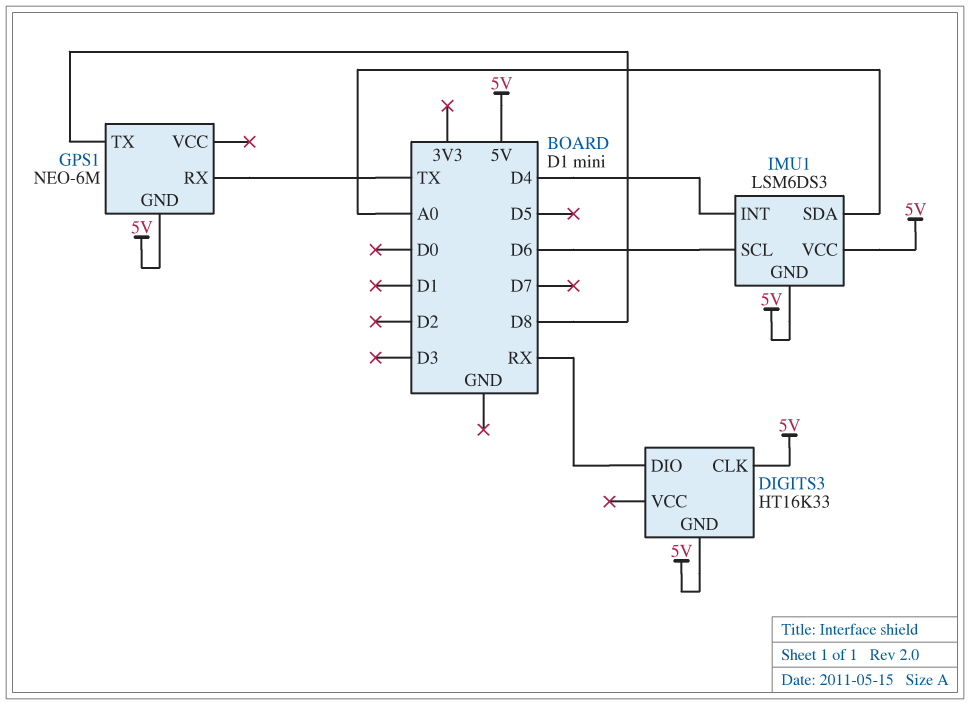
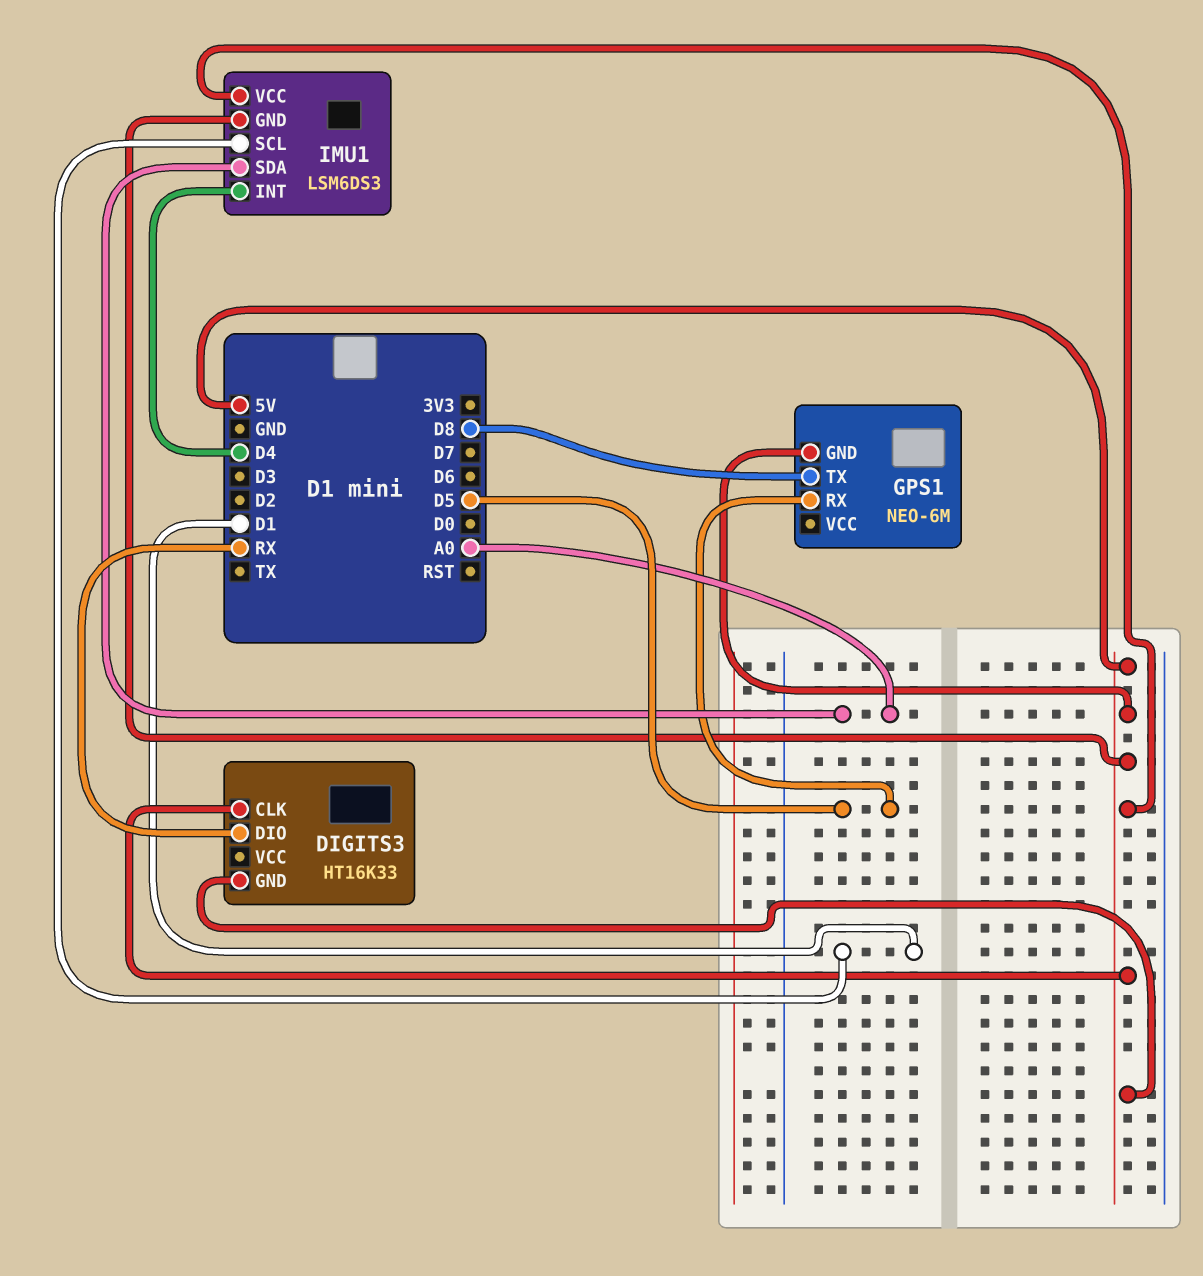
GPS1 pin RX: TX -> D5
IMU1 pin SCL: D6 -> D1

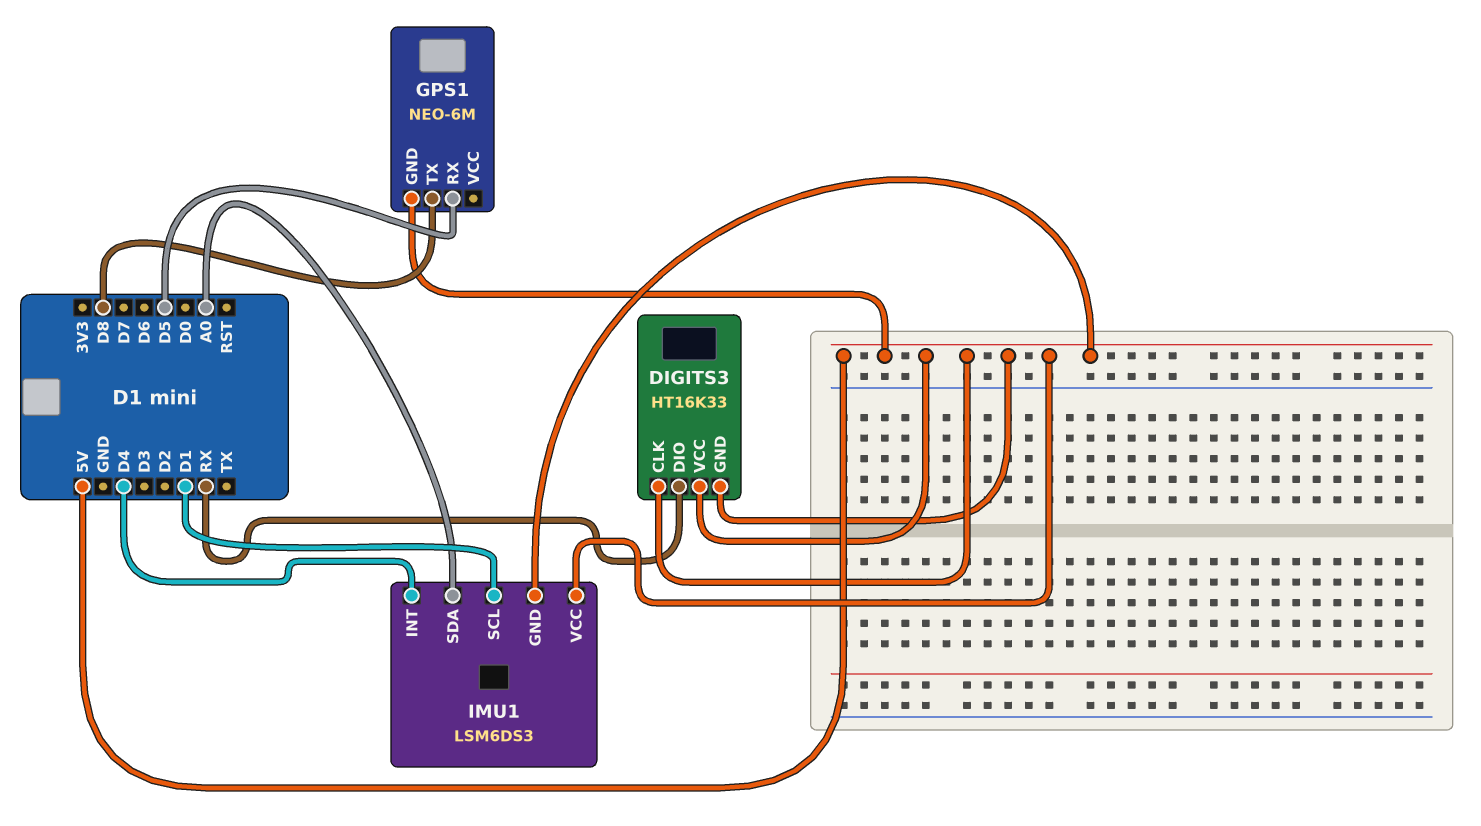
DIGITS3 pin VCC: none -> 5V

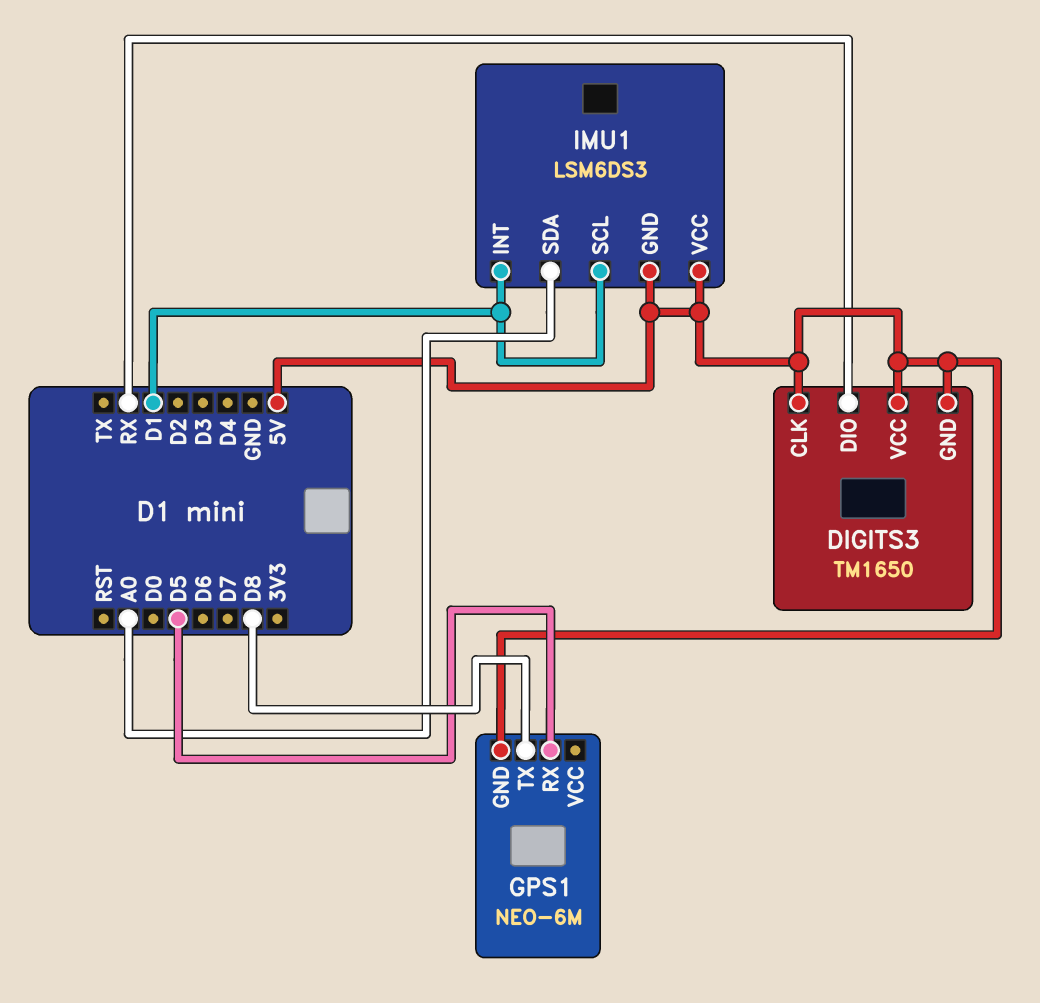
DIGITS3: HT16K33 -> TM1650
IMU1 pin INT: D4 -> D1

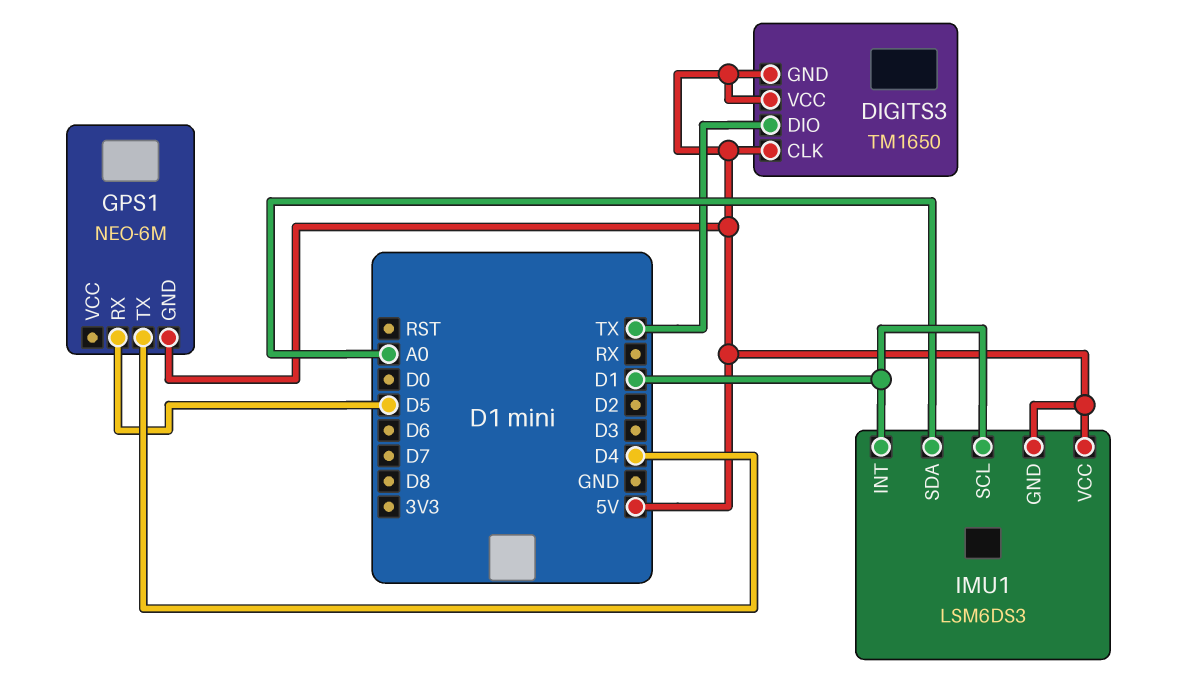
DIGITS3 pin DIO: RX -> TX
GPS1 pin TX: D8 -> D4

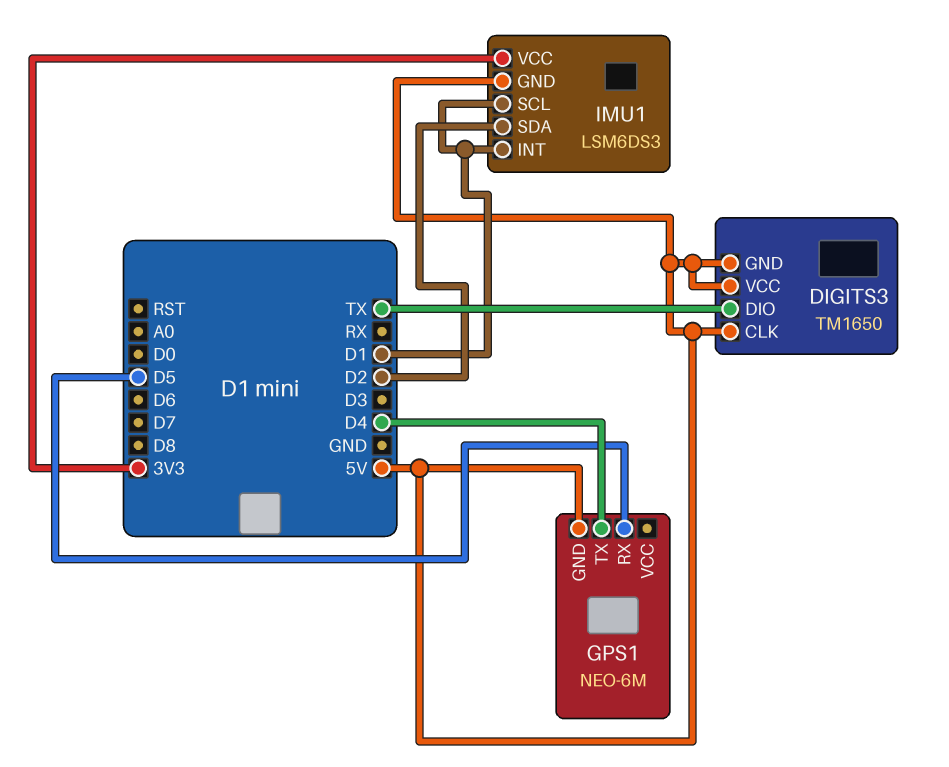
IMU1 pin SDA: A0 -> D2
IMU1 pin VCC: 5V -> 3V3

